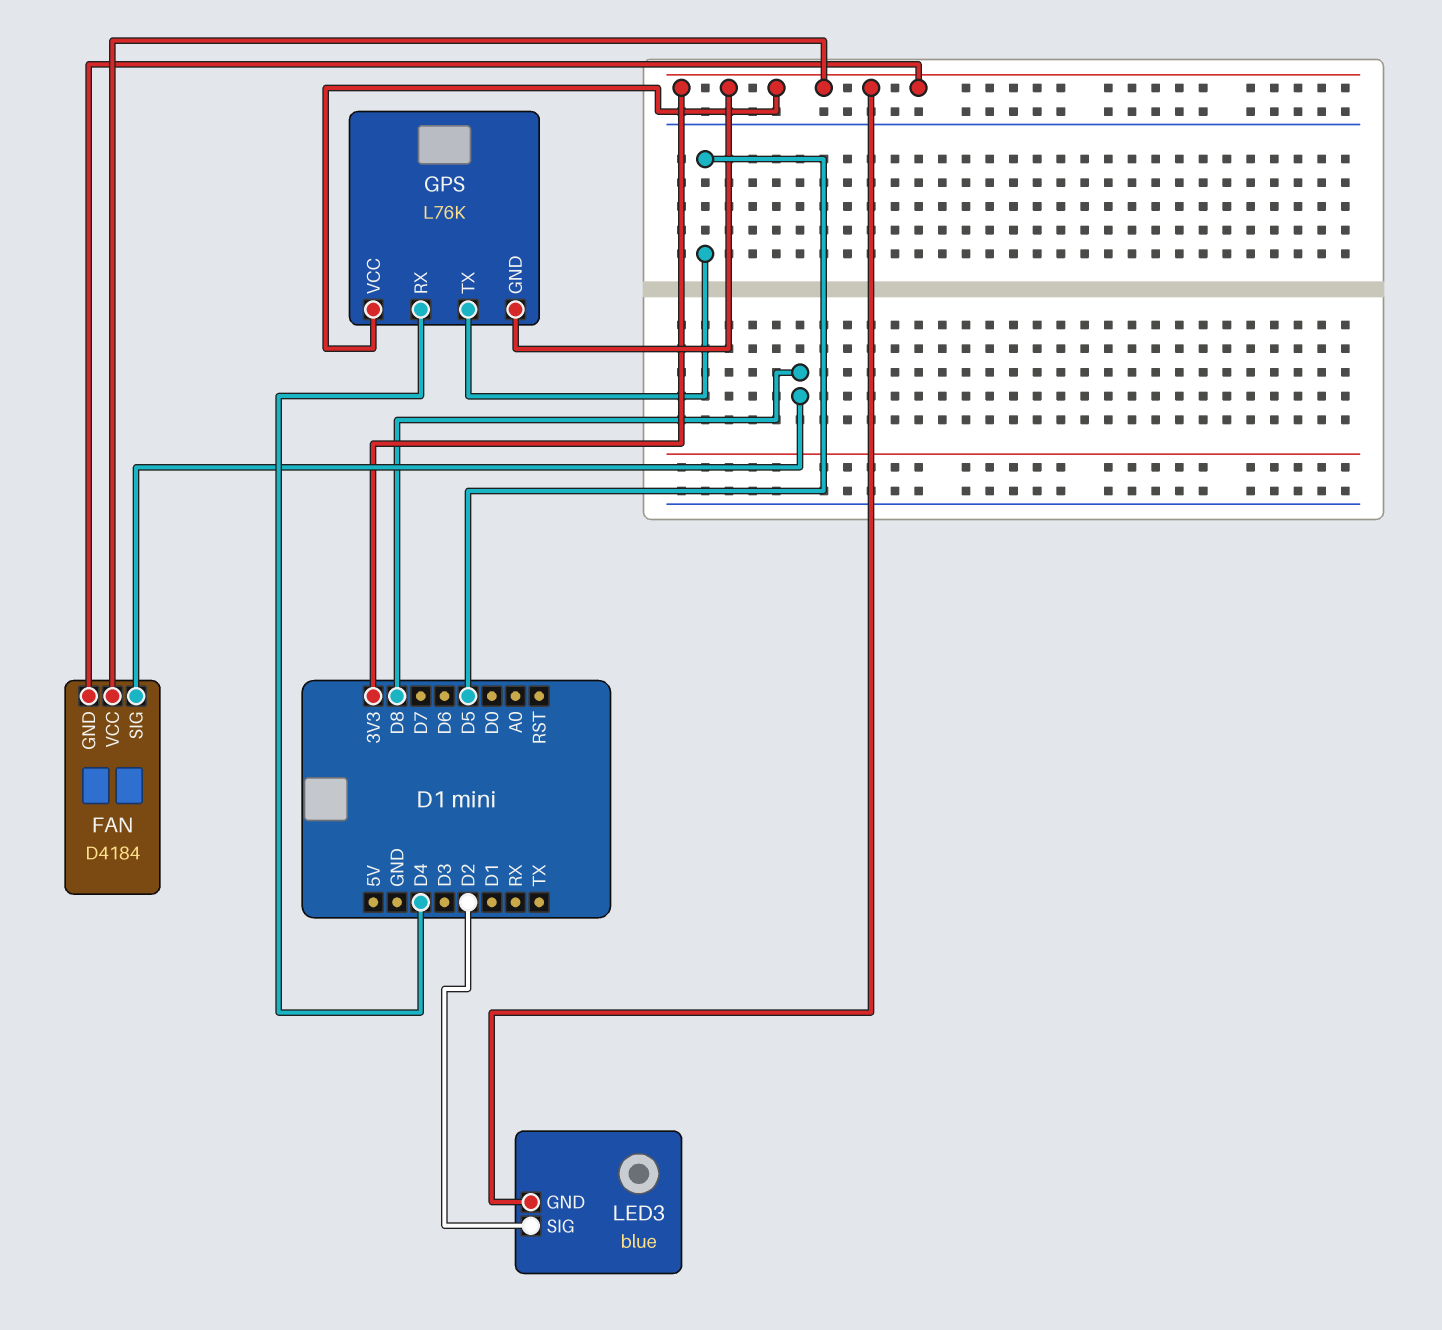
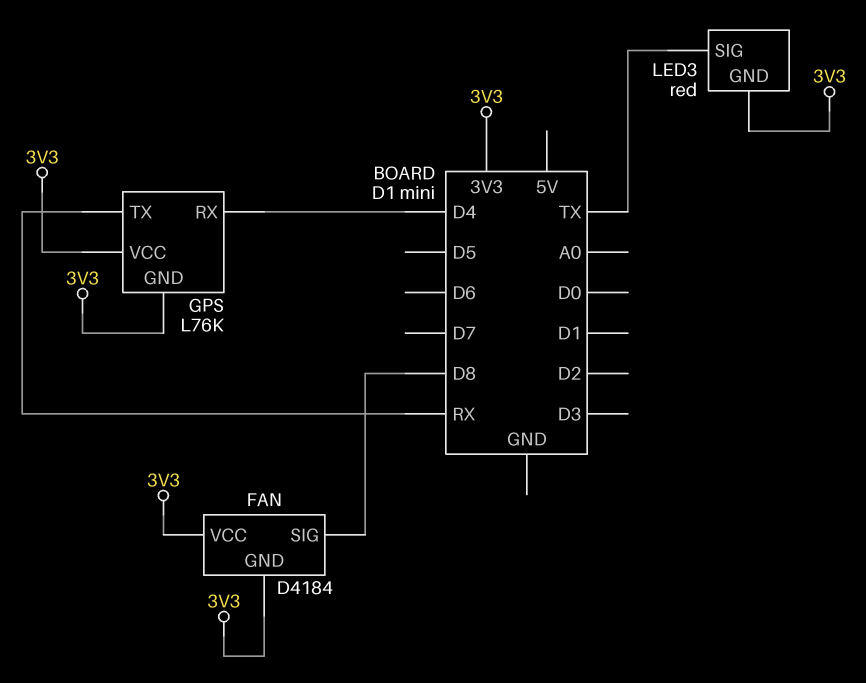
GPS pin TX: D5 -> RX
LED3: blue -> red
LED3 pin SIG: D2 -> TX

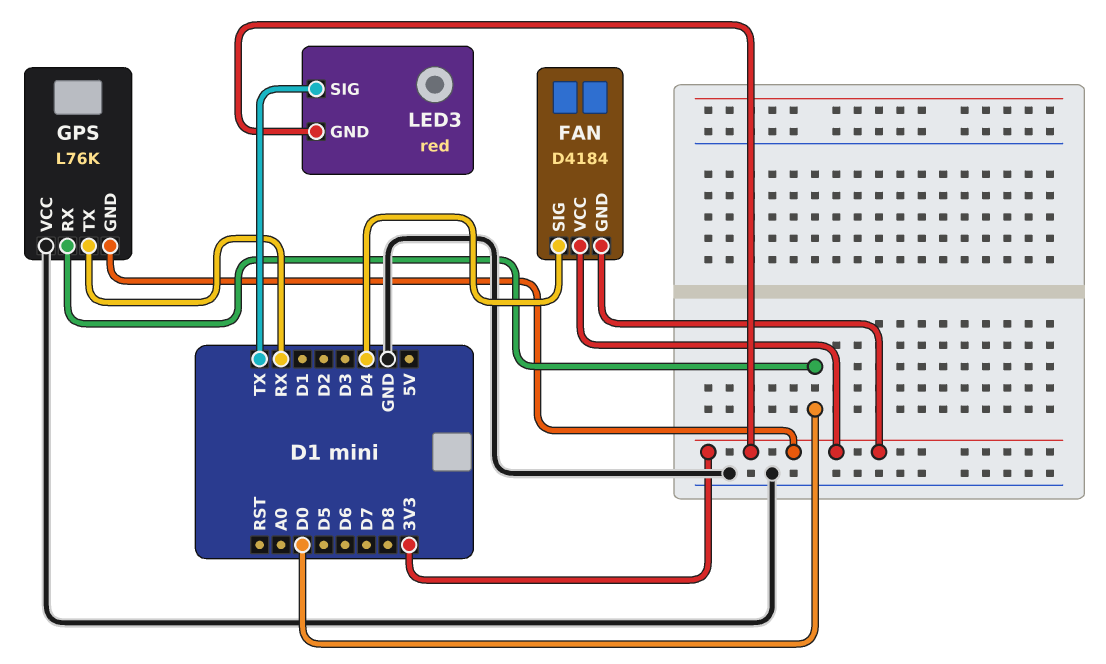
FAN pin SIG: D8 -> D4
GPS pin RX: D4 -> D0
GPS pin VCC: 3V3 -> GND

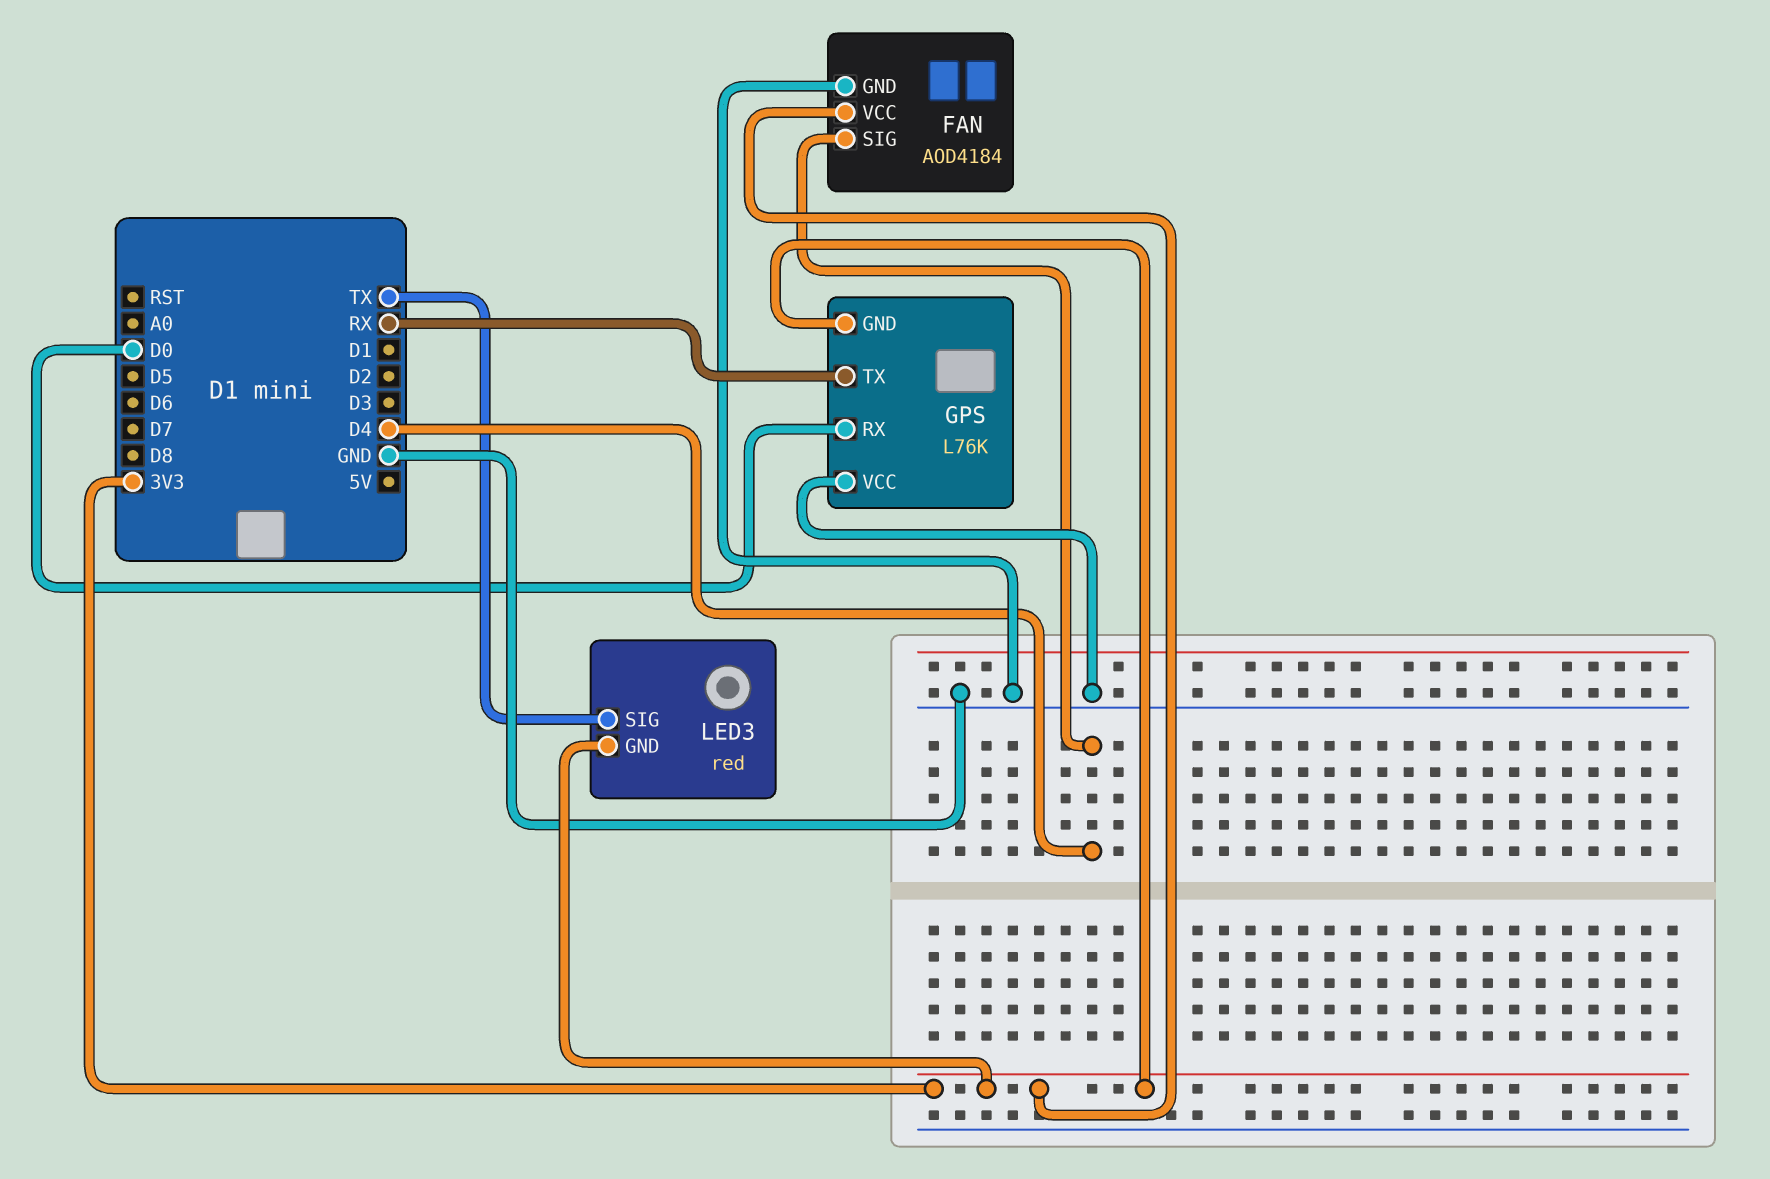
FAN: D4184 -> AOD4184
FAN pin GND: 3V3 -> GND

